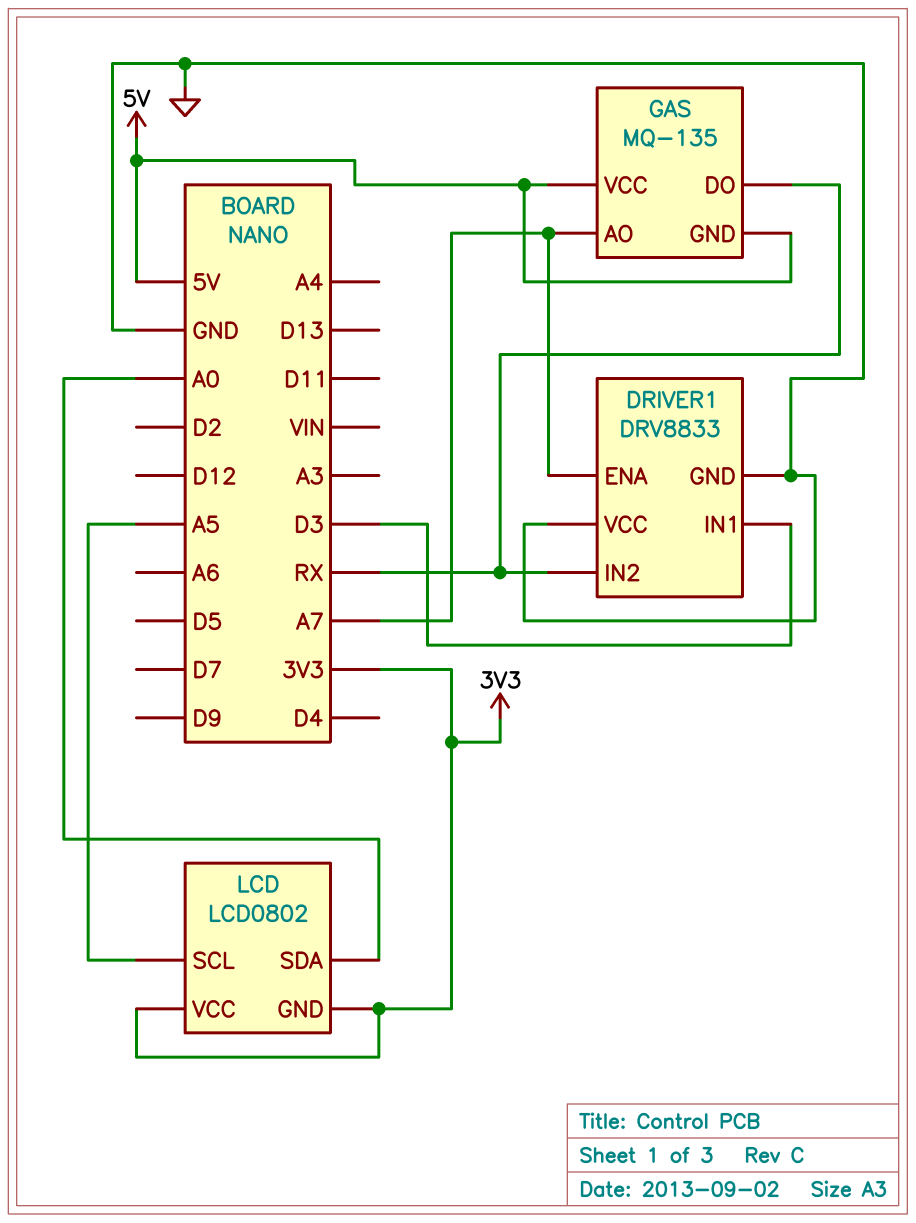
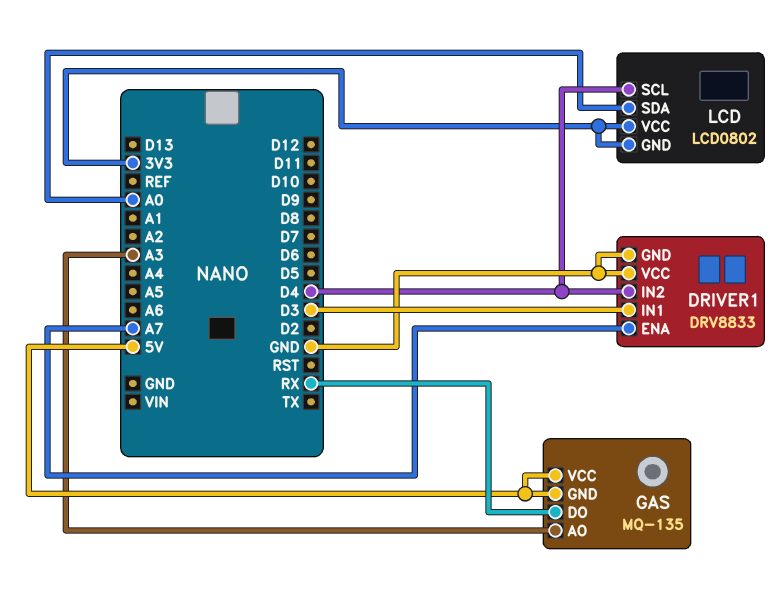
DRIVER1 pin IN2: RX -> D4
GAS pin AO: A7 -> A3
LCD pin SCL: A5 -> D4

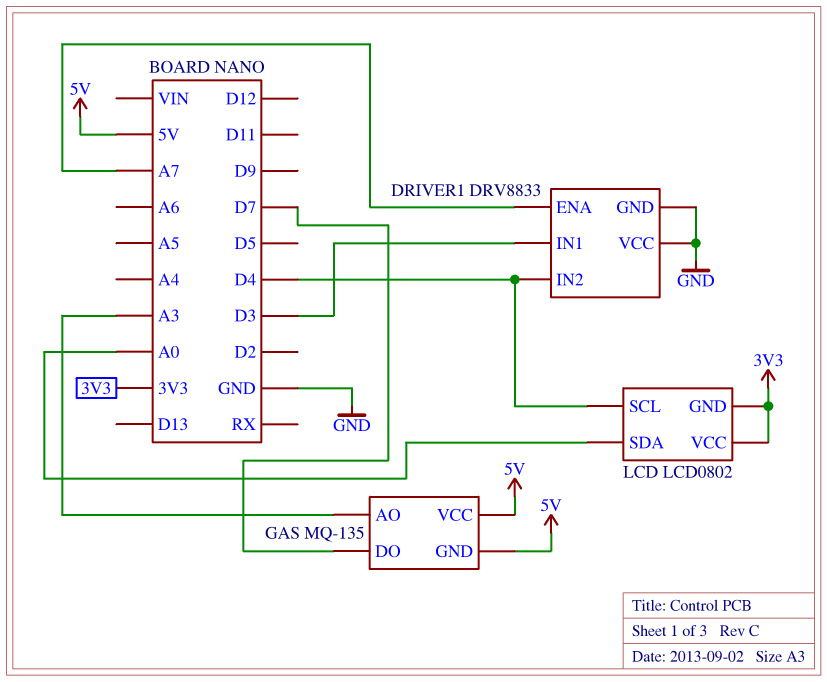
GAS pin DO: RX -> D7

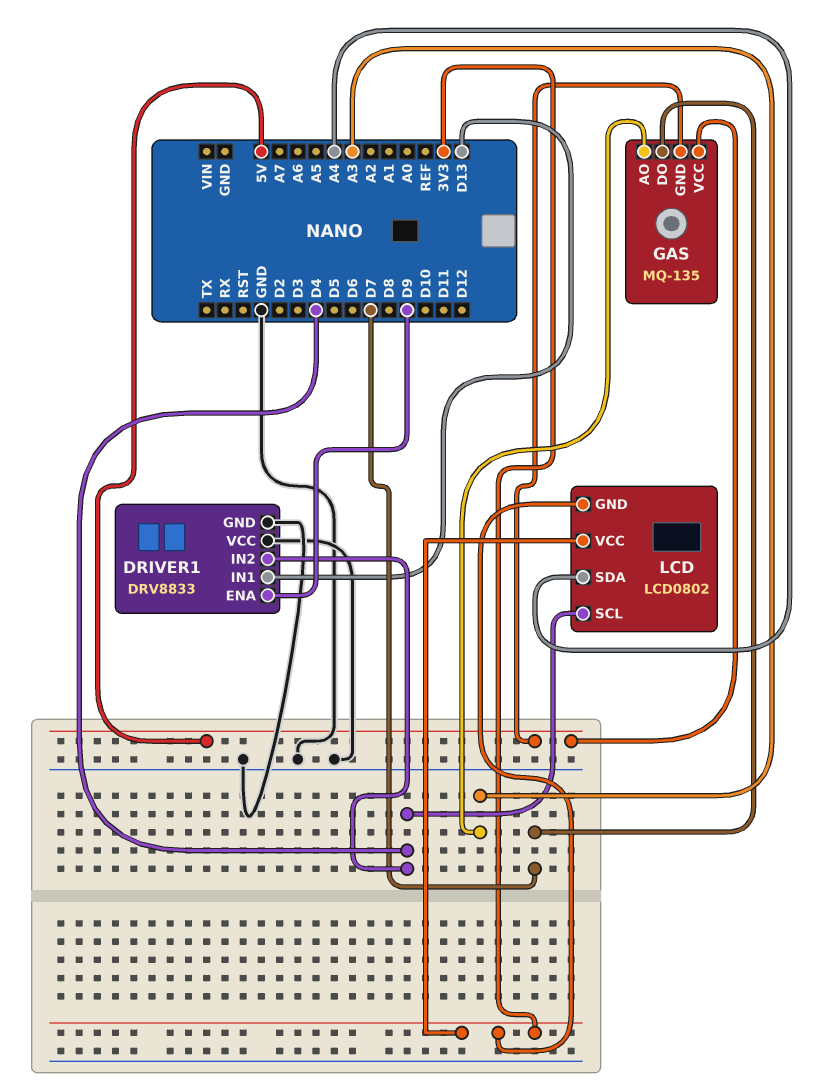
DRIVER1 pin ENA: A7 -> D9
DRIVER1 pin IN1: D3 -> D13
LCD pin SDA: A0 -> A4

